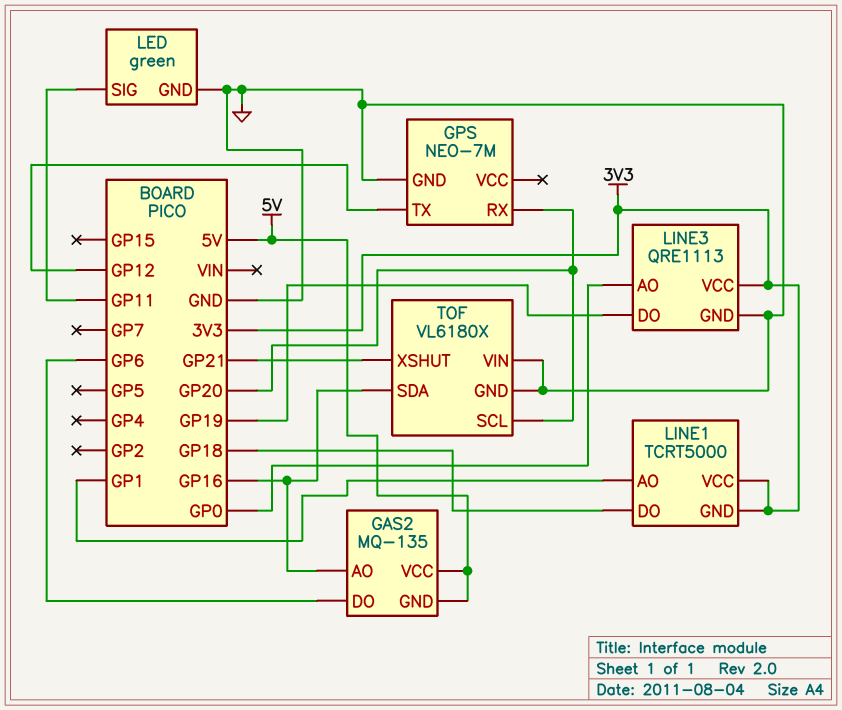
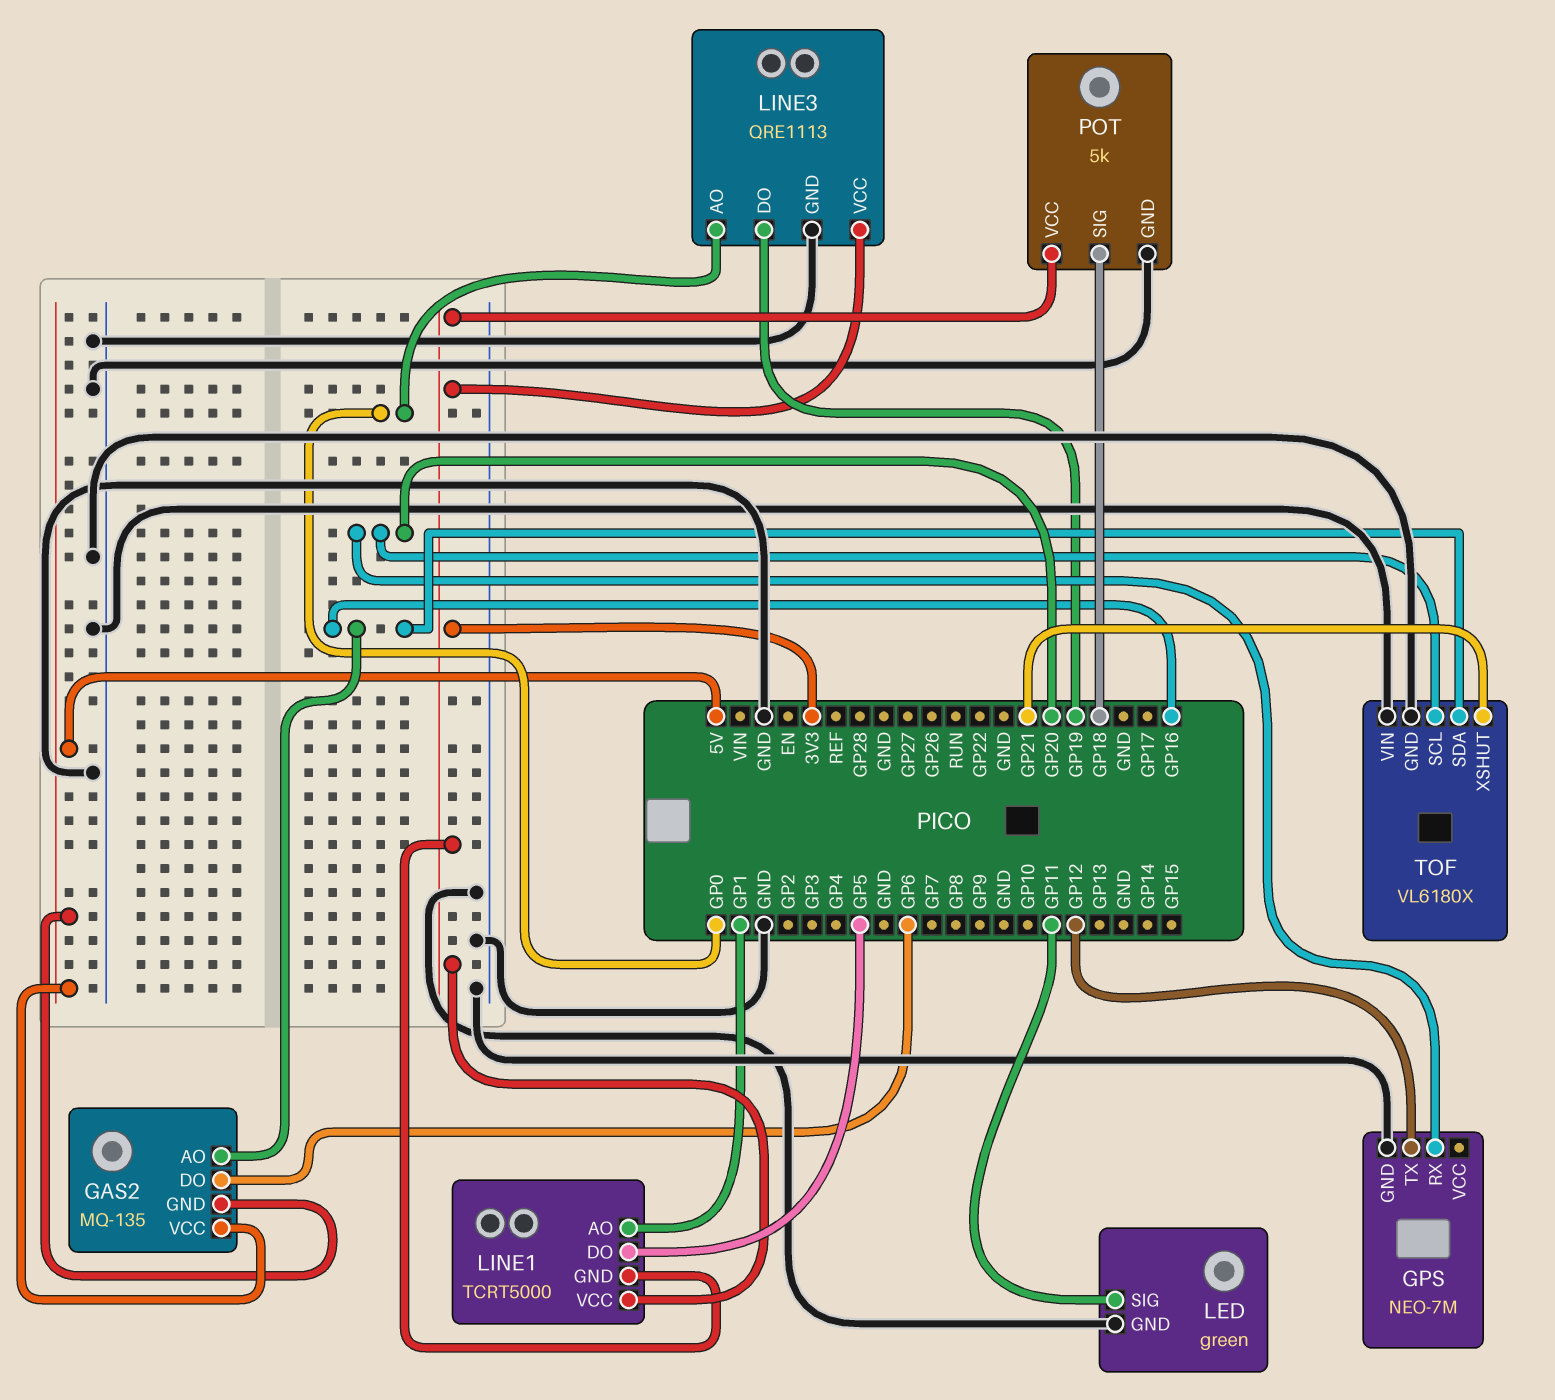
LINE1 pin DO: GP18 -> GP5
POT: none -> 5k
POT pin GND: none -> GND
POT pin SIG: none -> GP18
POT pin VCC: none -> 3V3

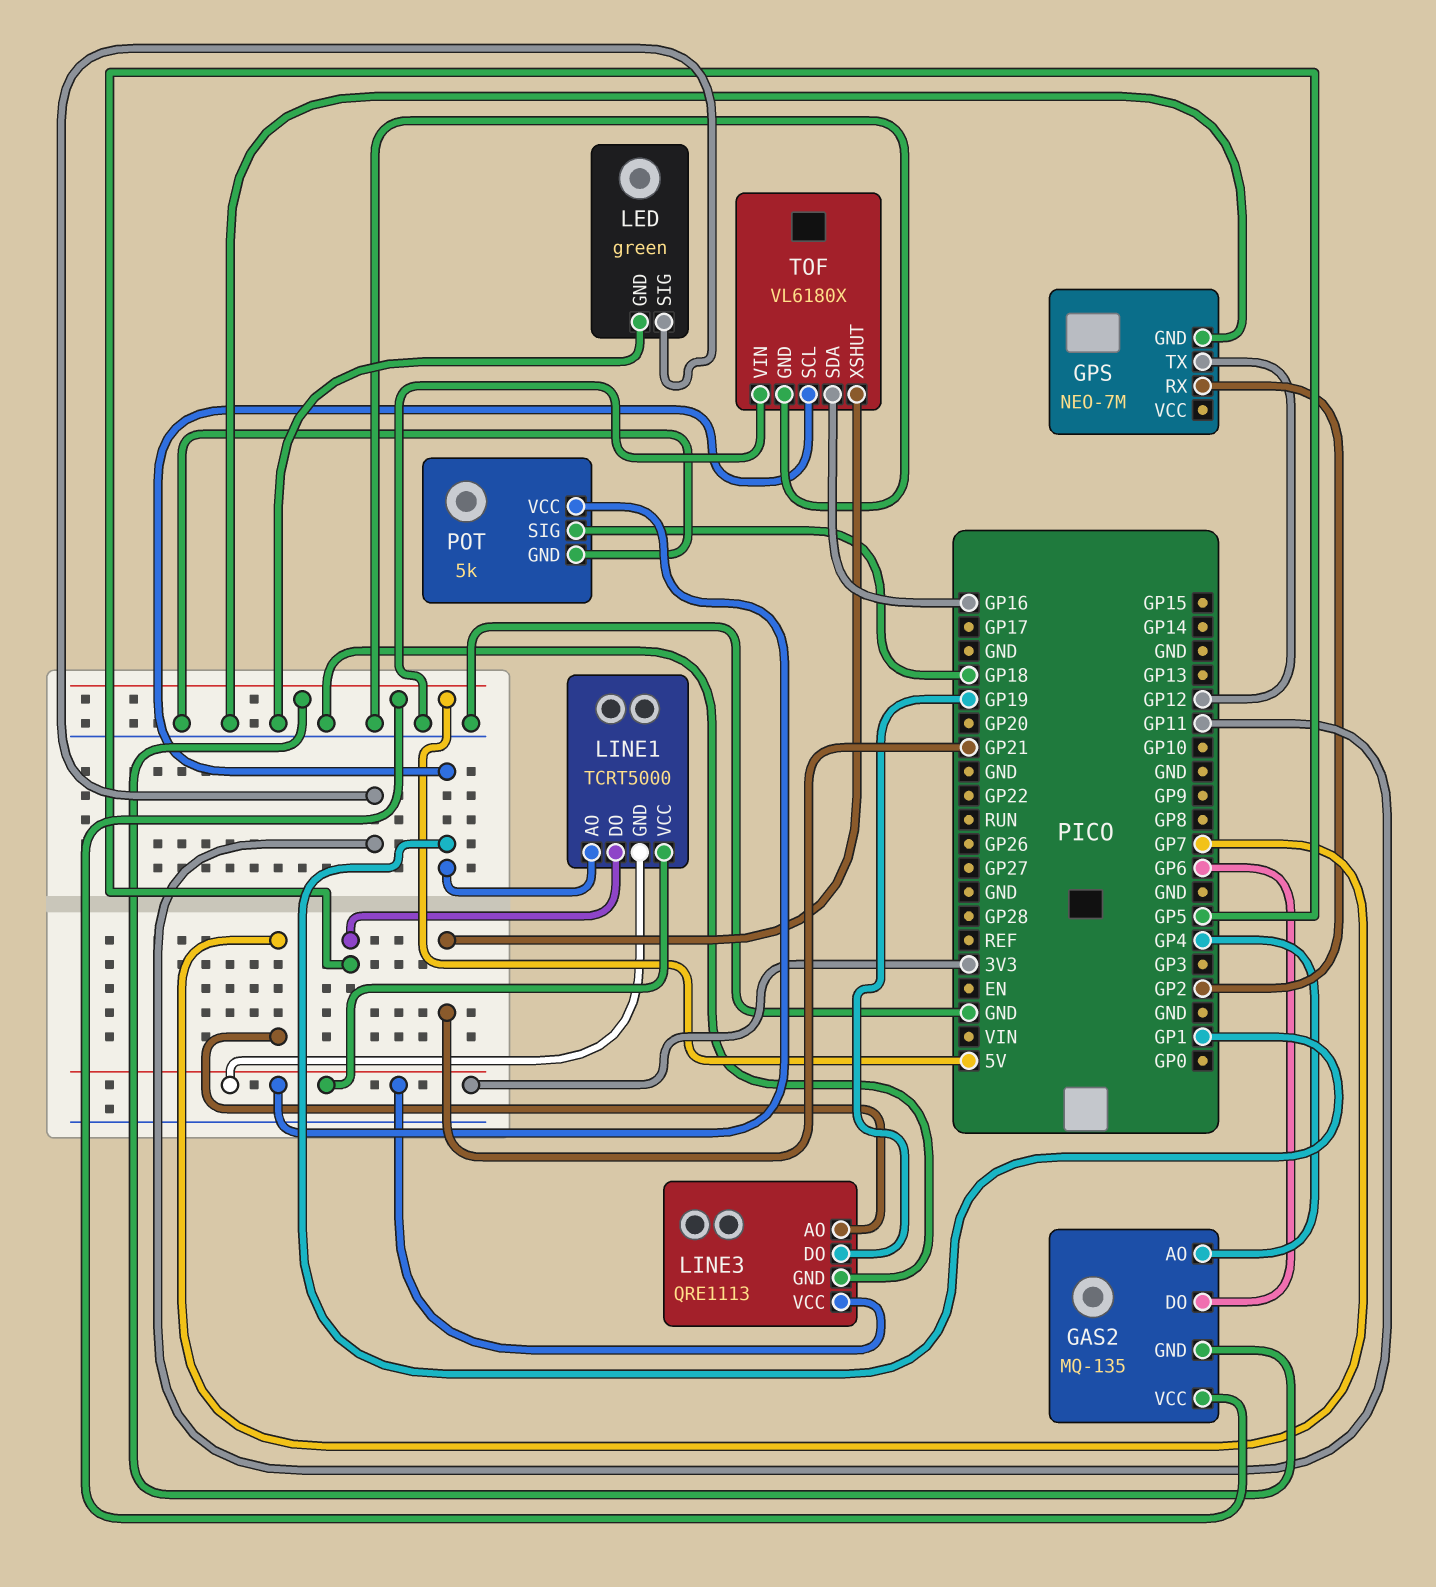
GAS2 pin AO: GP16 -> GP4
GPS pin RX: GP20 -> GP2
LINE3 pin AO: GP0 -> GP7
TOF pin SCL: GP20 -> GP1

